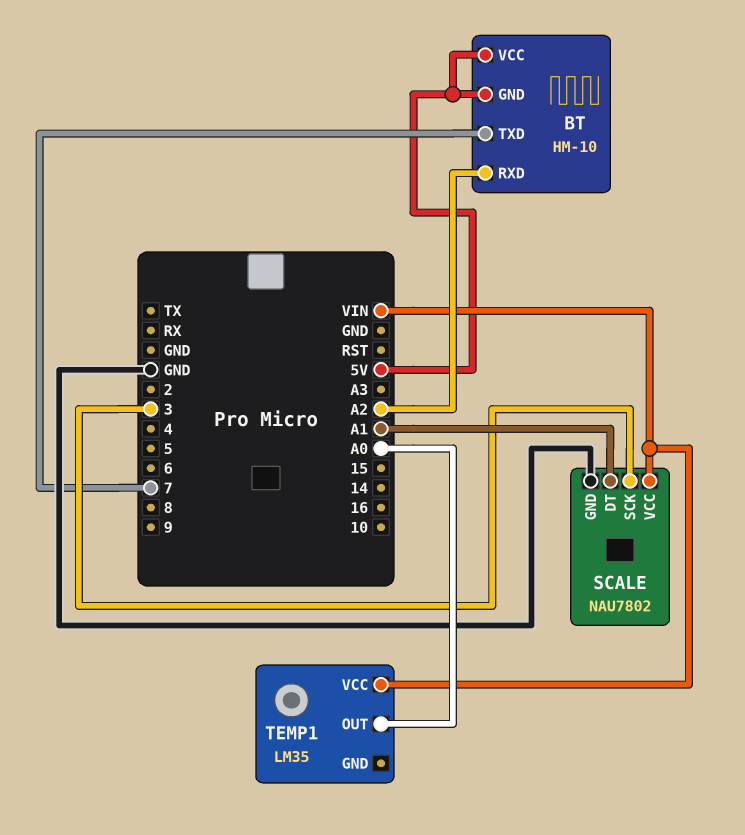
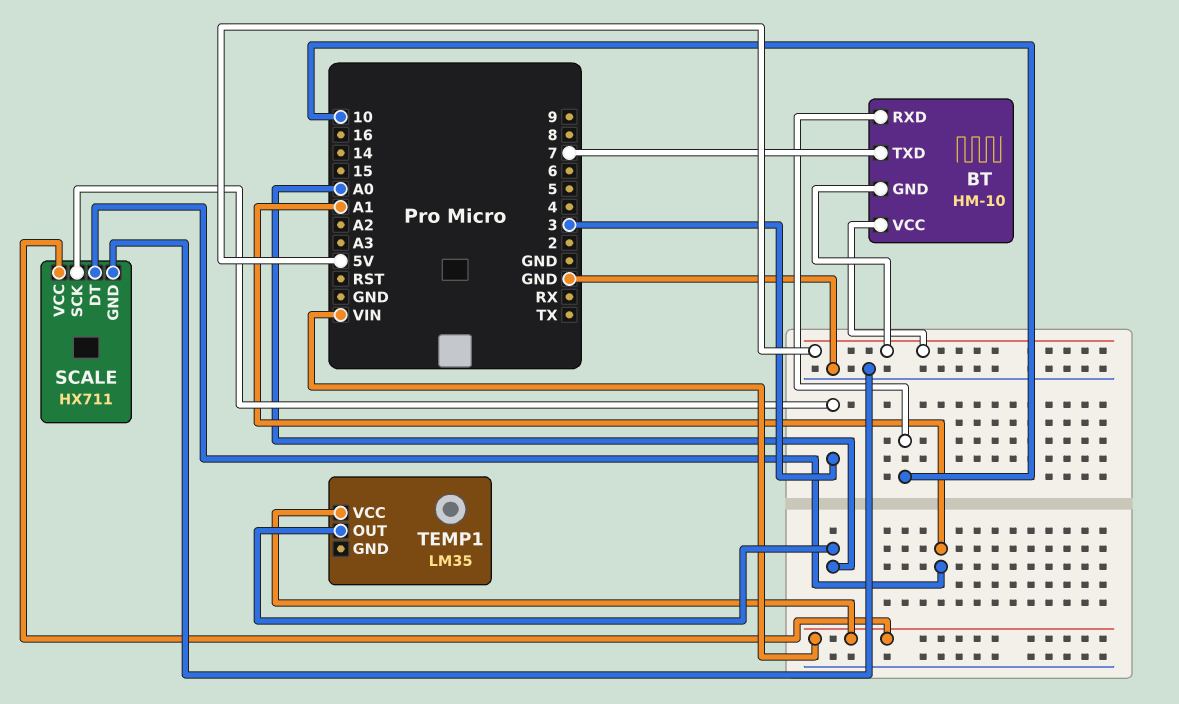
BT pin RXD: A2 -> 10
SCALE: NAU7802 -> HX711

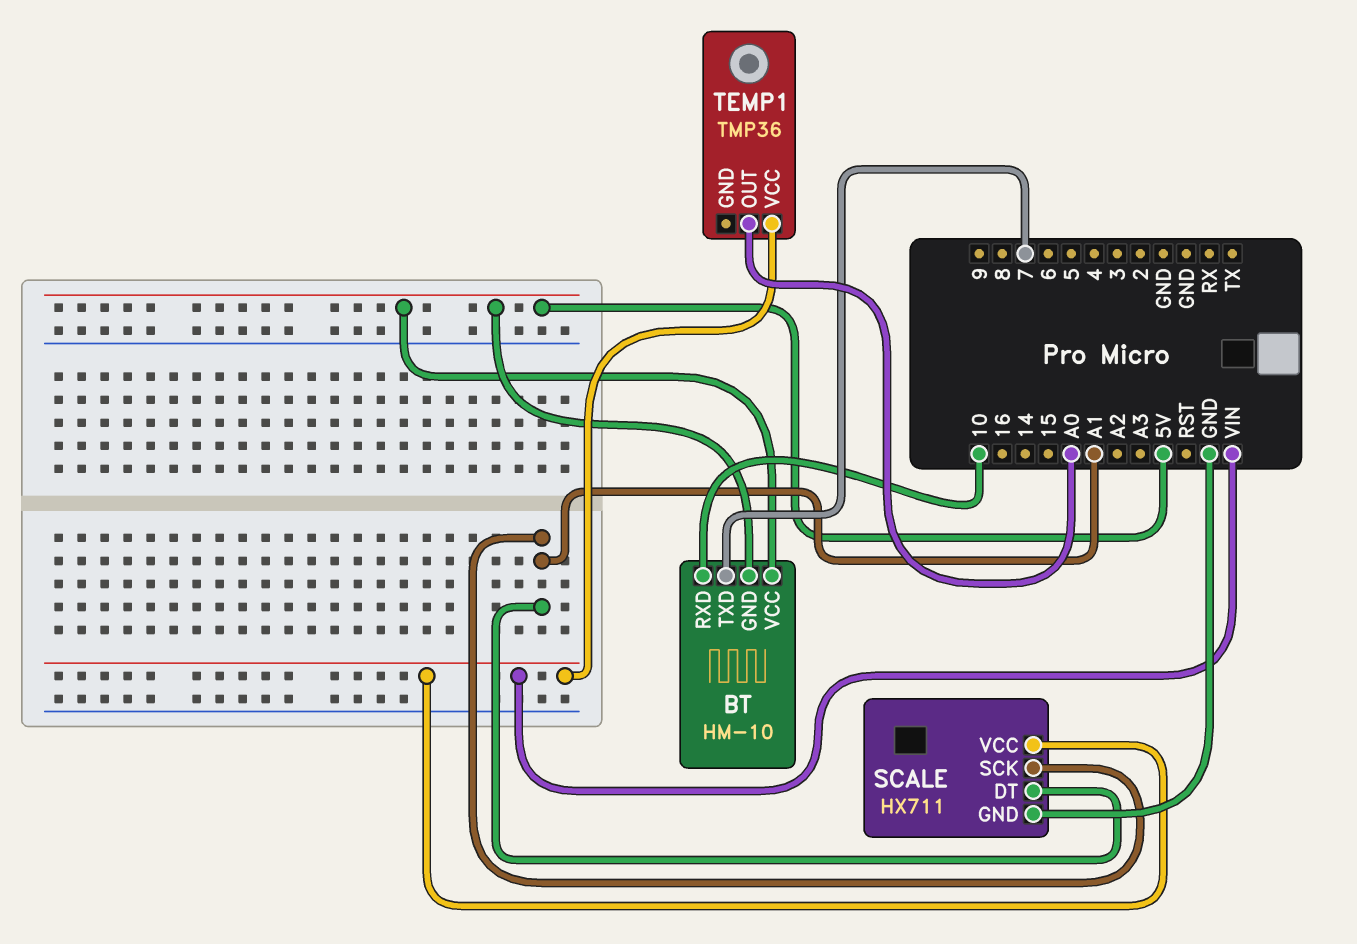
SCALE pin SCK: 3 -> A1
TEMP1: LM35 -> TMP36

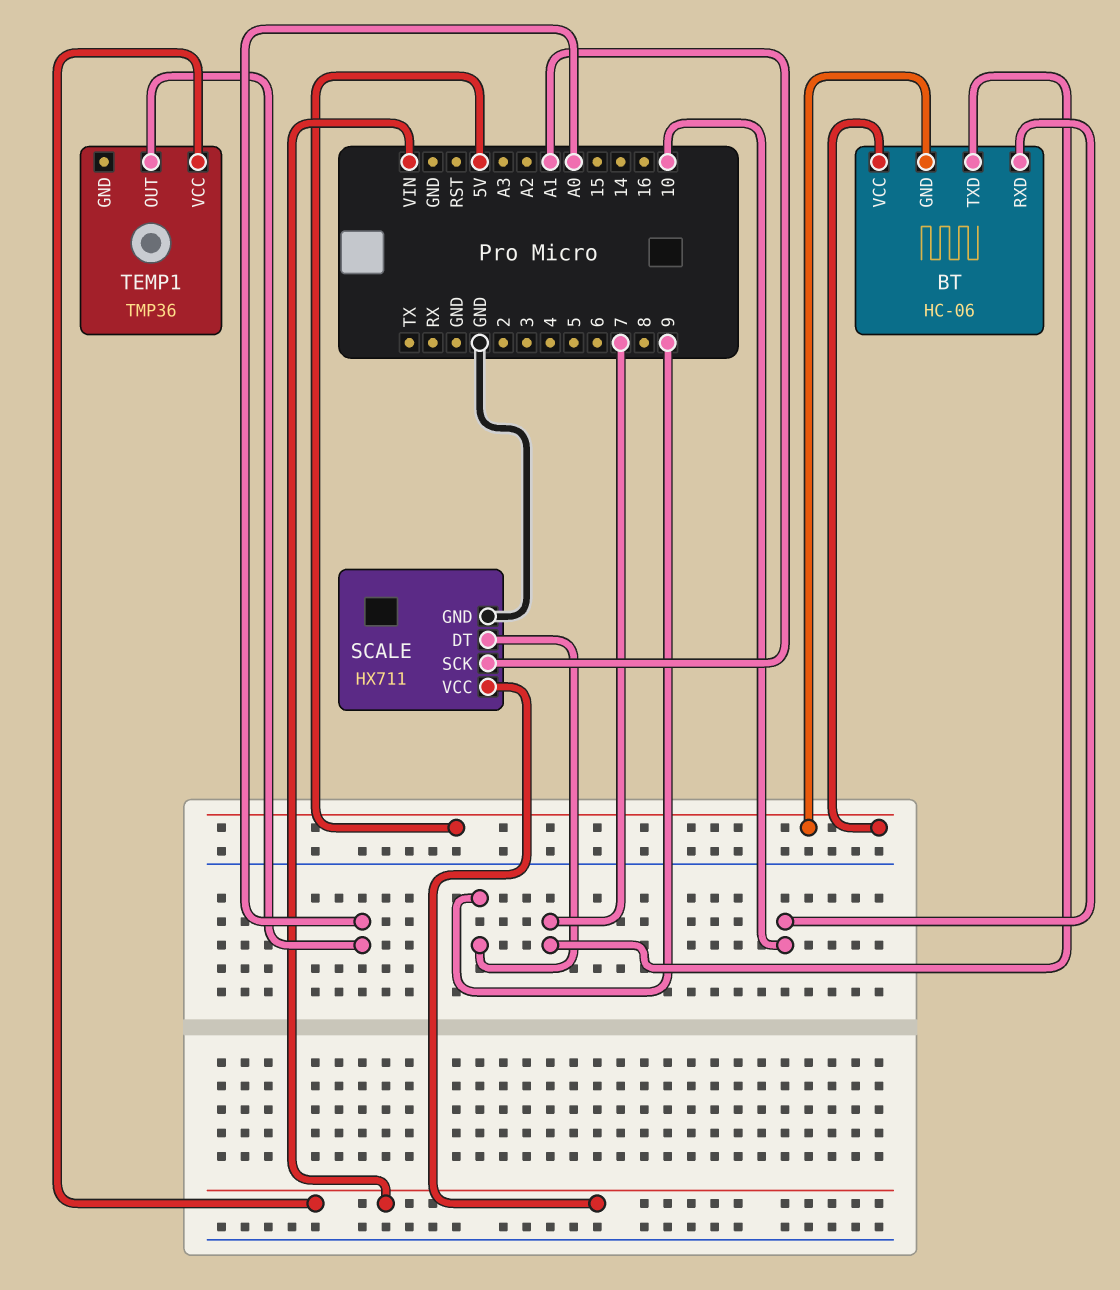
BT: HM-10 -> HC-06
SCALE pin DT: A1 -> 9

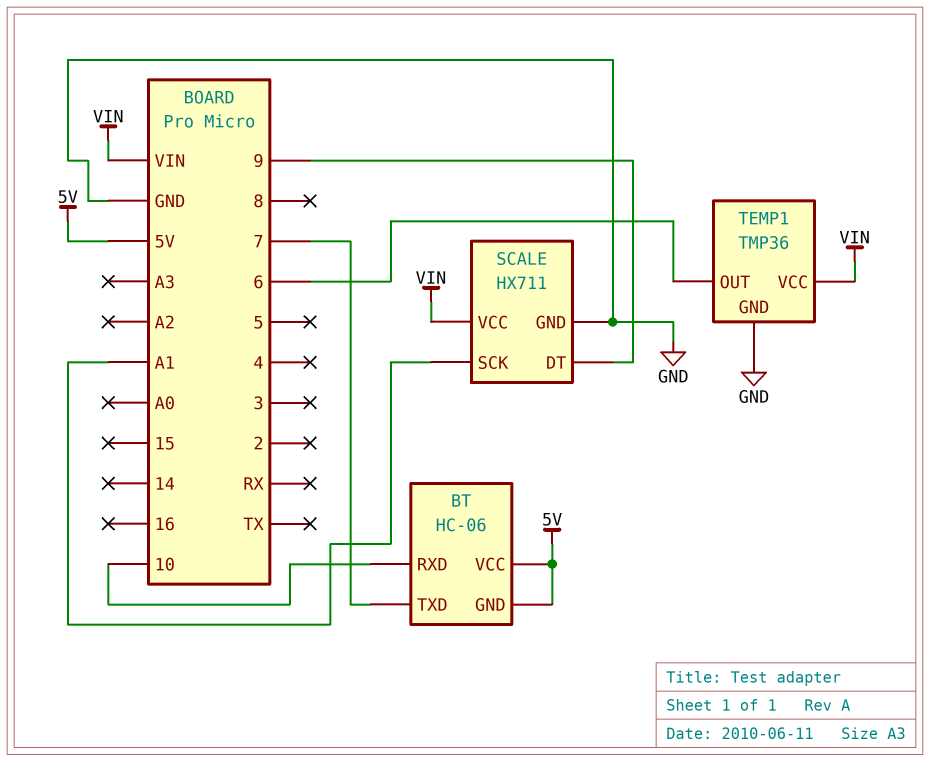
TEMP1 pin GND: none -> GND
TEMP1 pin OUT: A0 -> 6

